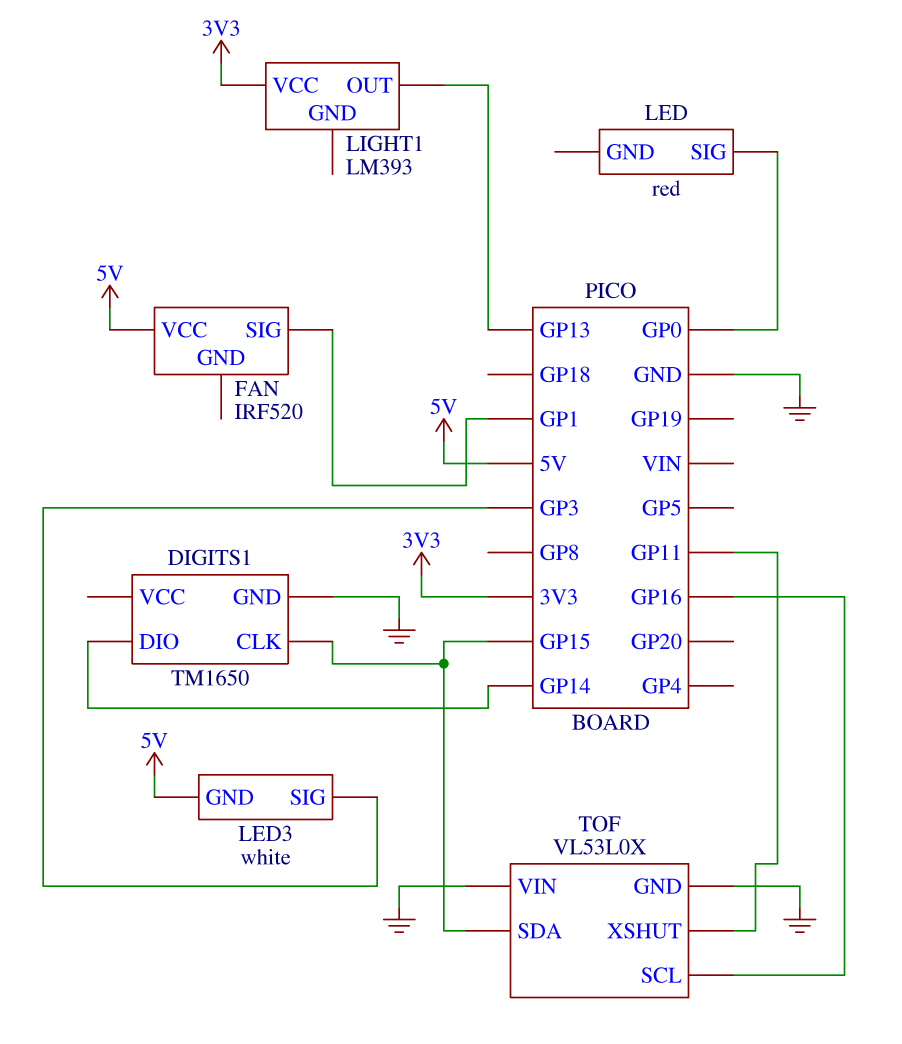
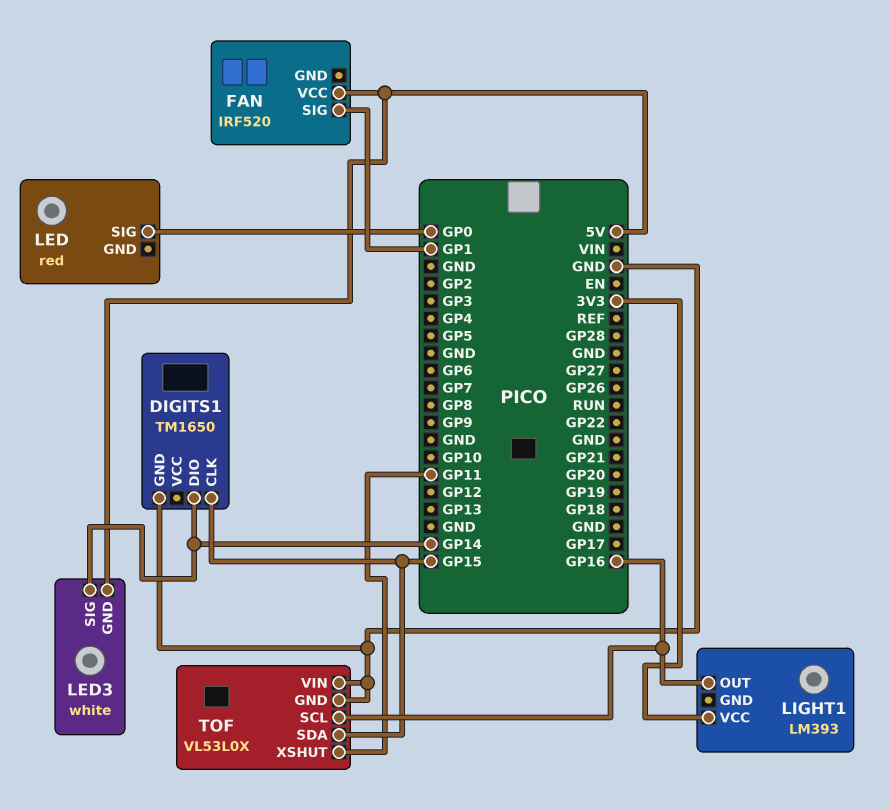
LED3 pin SIG: GP3 -> GP14
LIGHT1 pin OUT: GP13 -> GP16

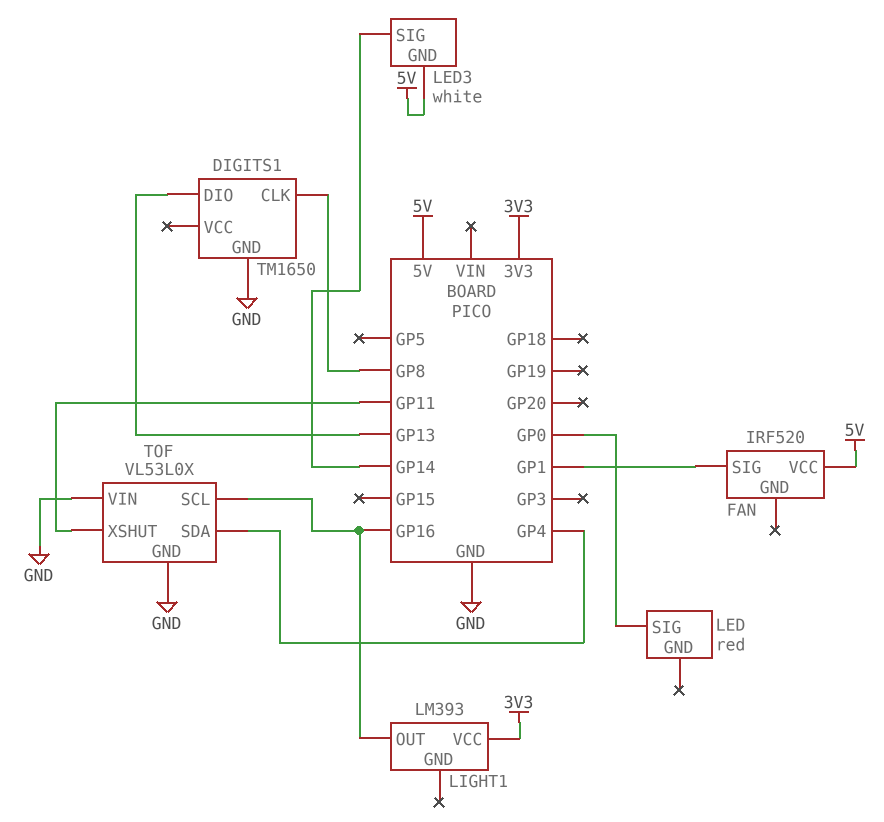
DIGITS1 pin CLK: GP15 -> GP8
DIGITS1 pin DIO: GP14 -> GP13
TOF pin SDA: GP15 -> GP4

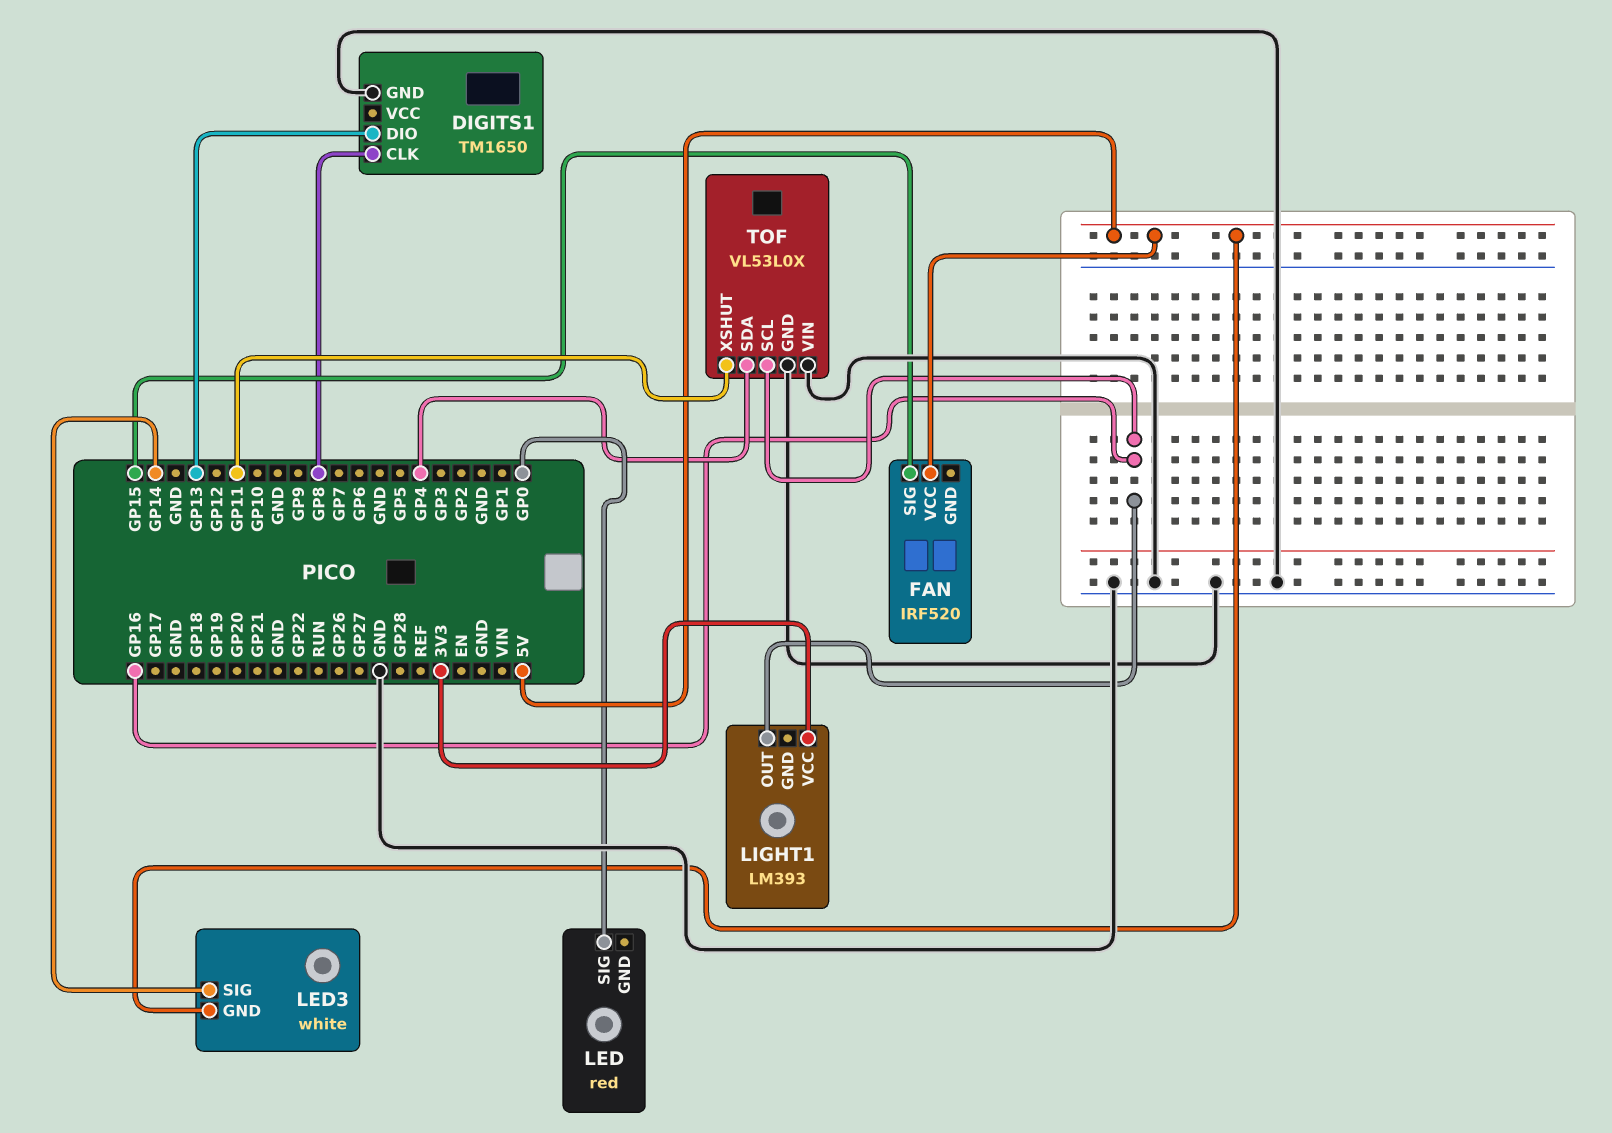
FAN pin SIG: GP1 -> GP15

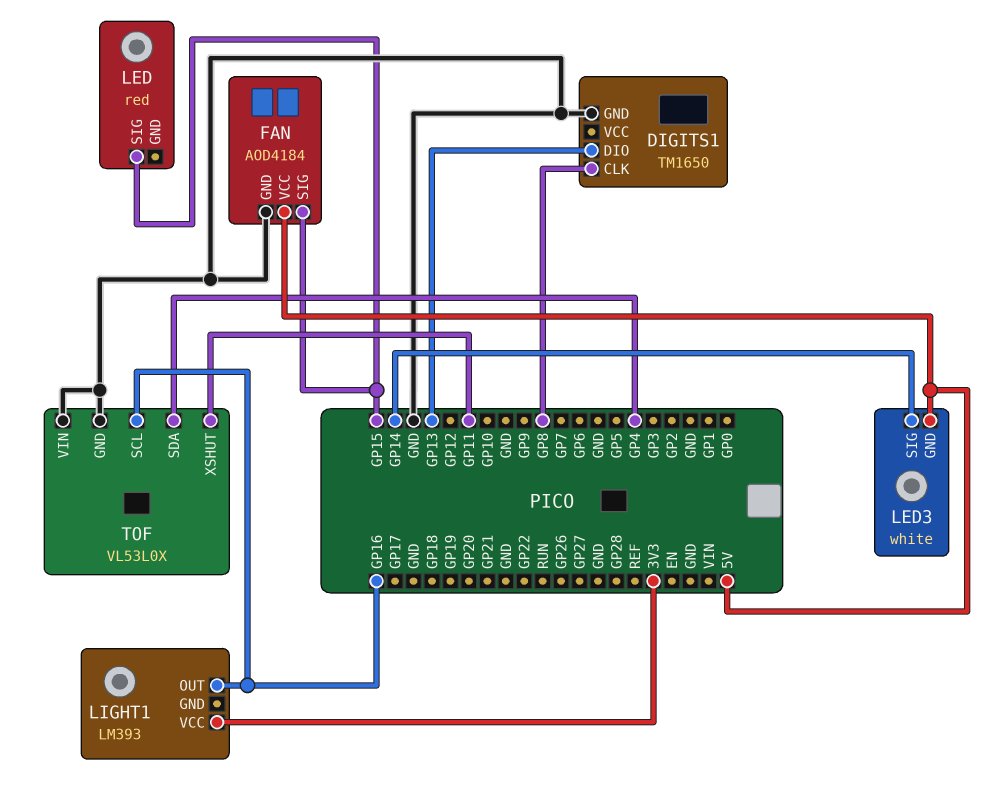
FAN: IRF520 -> AOD4184
FAN pin GND: none -> GND
LED pin SIG: GP0 -> GP15

